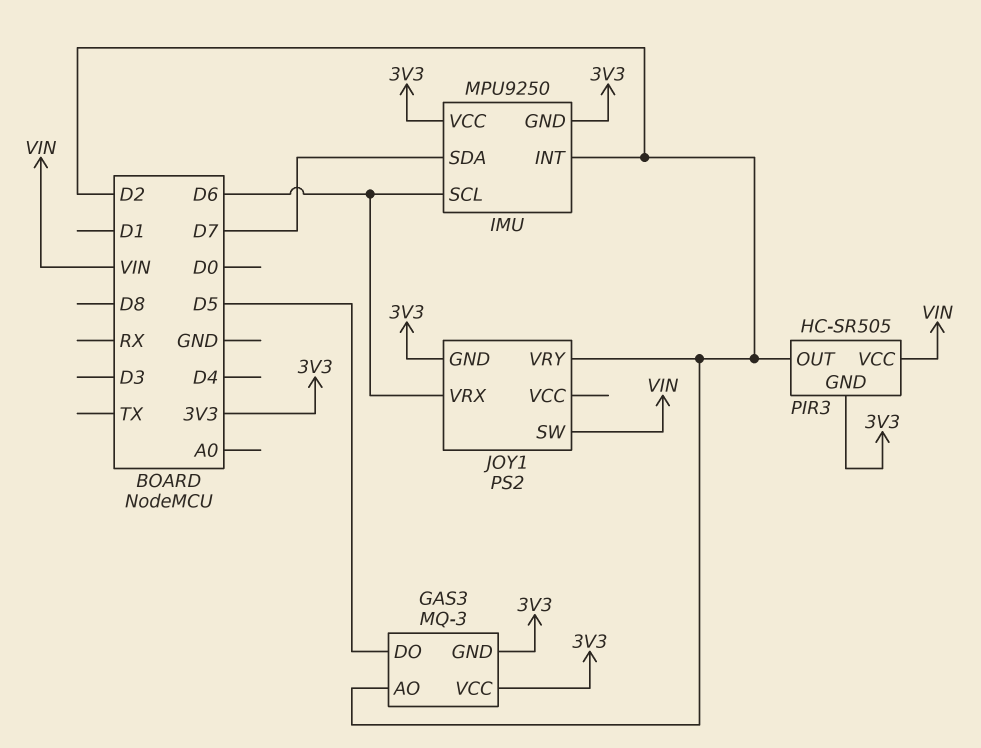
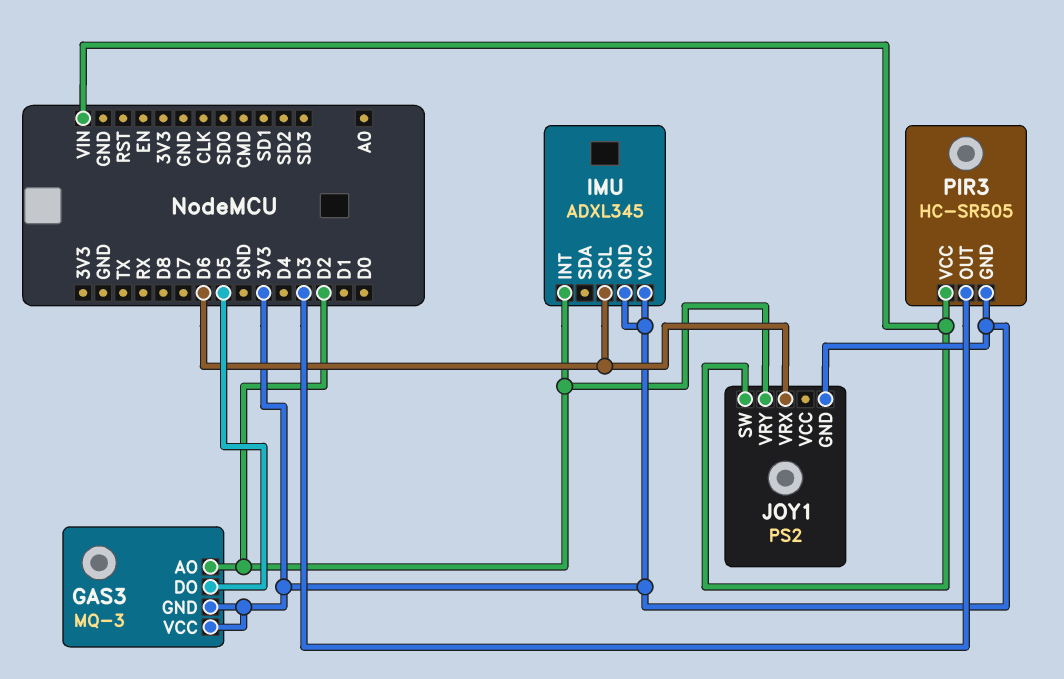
IMU: MPU9250 -> ADXL345
IMU pin SDA: D7 -> none
PIR3 pin OUT: D2 -> D3

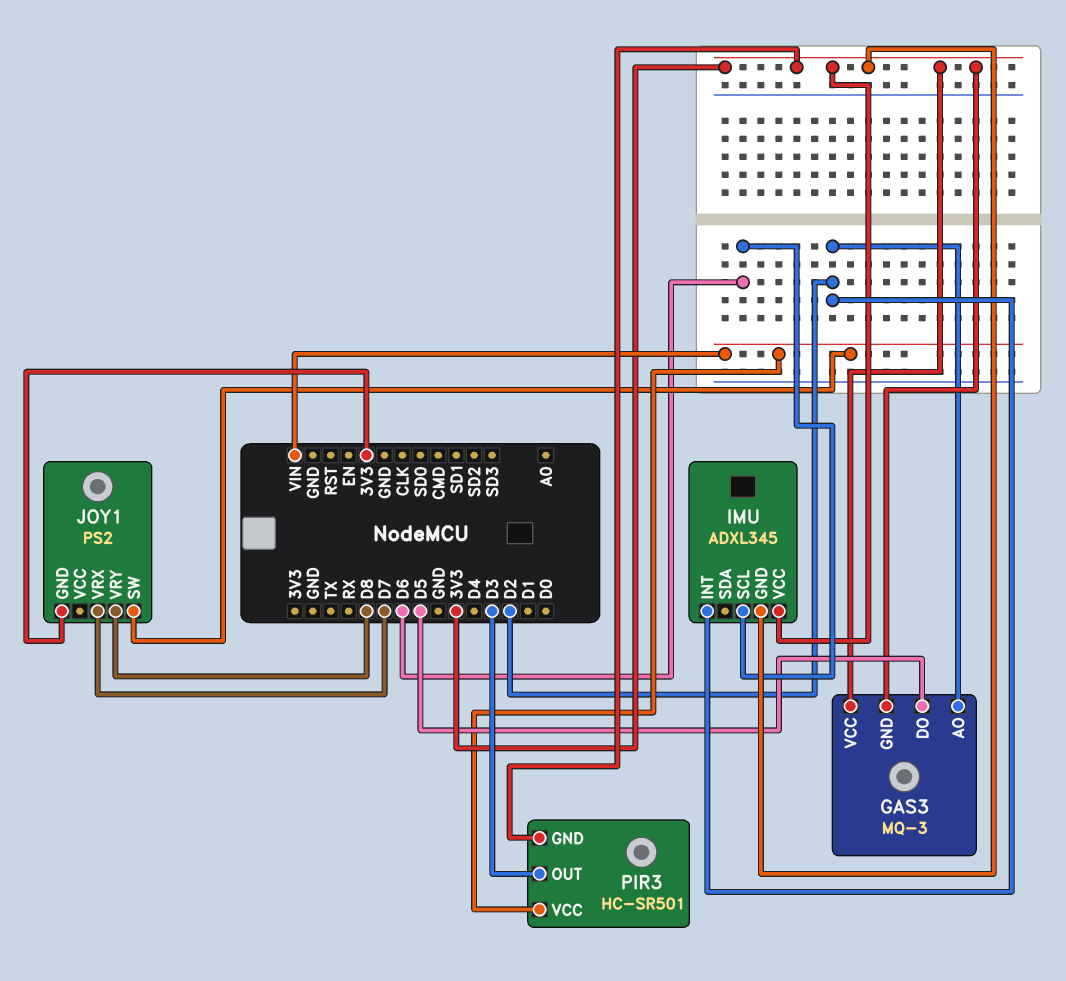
JOY1 pin VRX: D6 -> D7
JOY1 pin VRY: D2 -> D8
PIR3: HC-SR505 -> HC-SR501

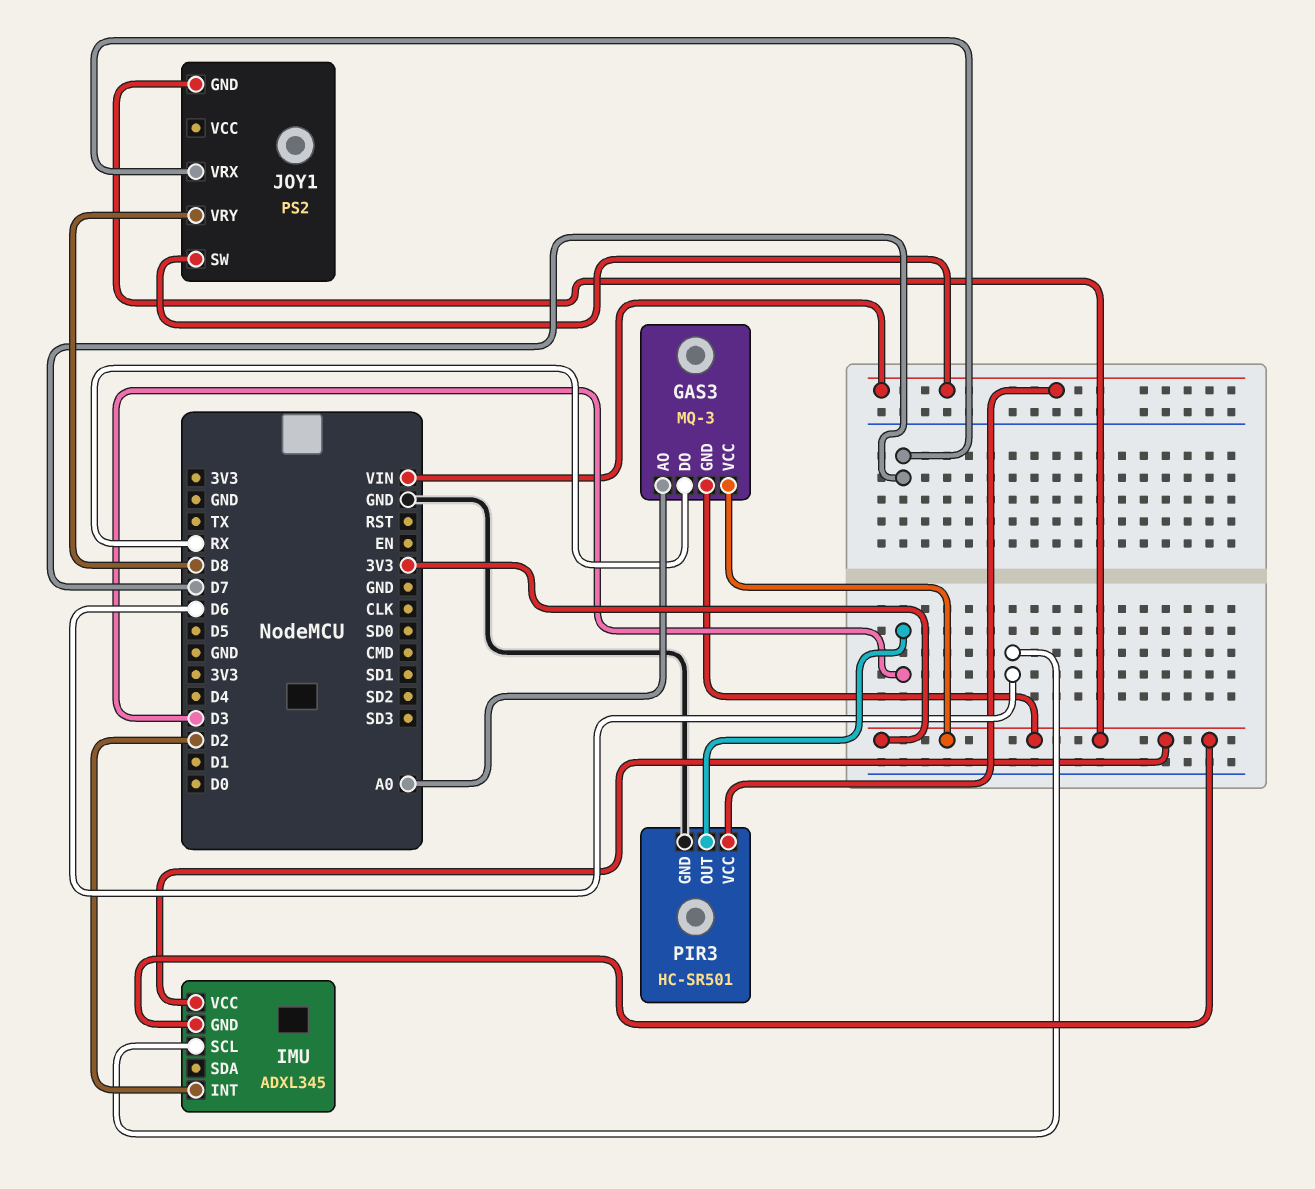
GAS3 pin AO: D2 -> A0
GAS3 pin DO: D5 -> RX
PIR3 pin GND: 3V3 -> GND

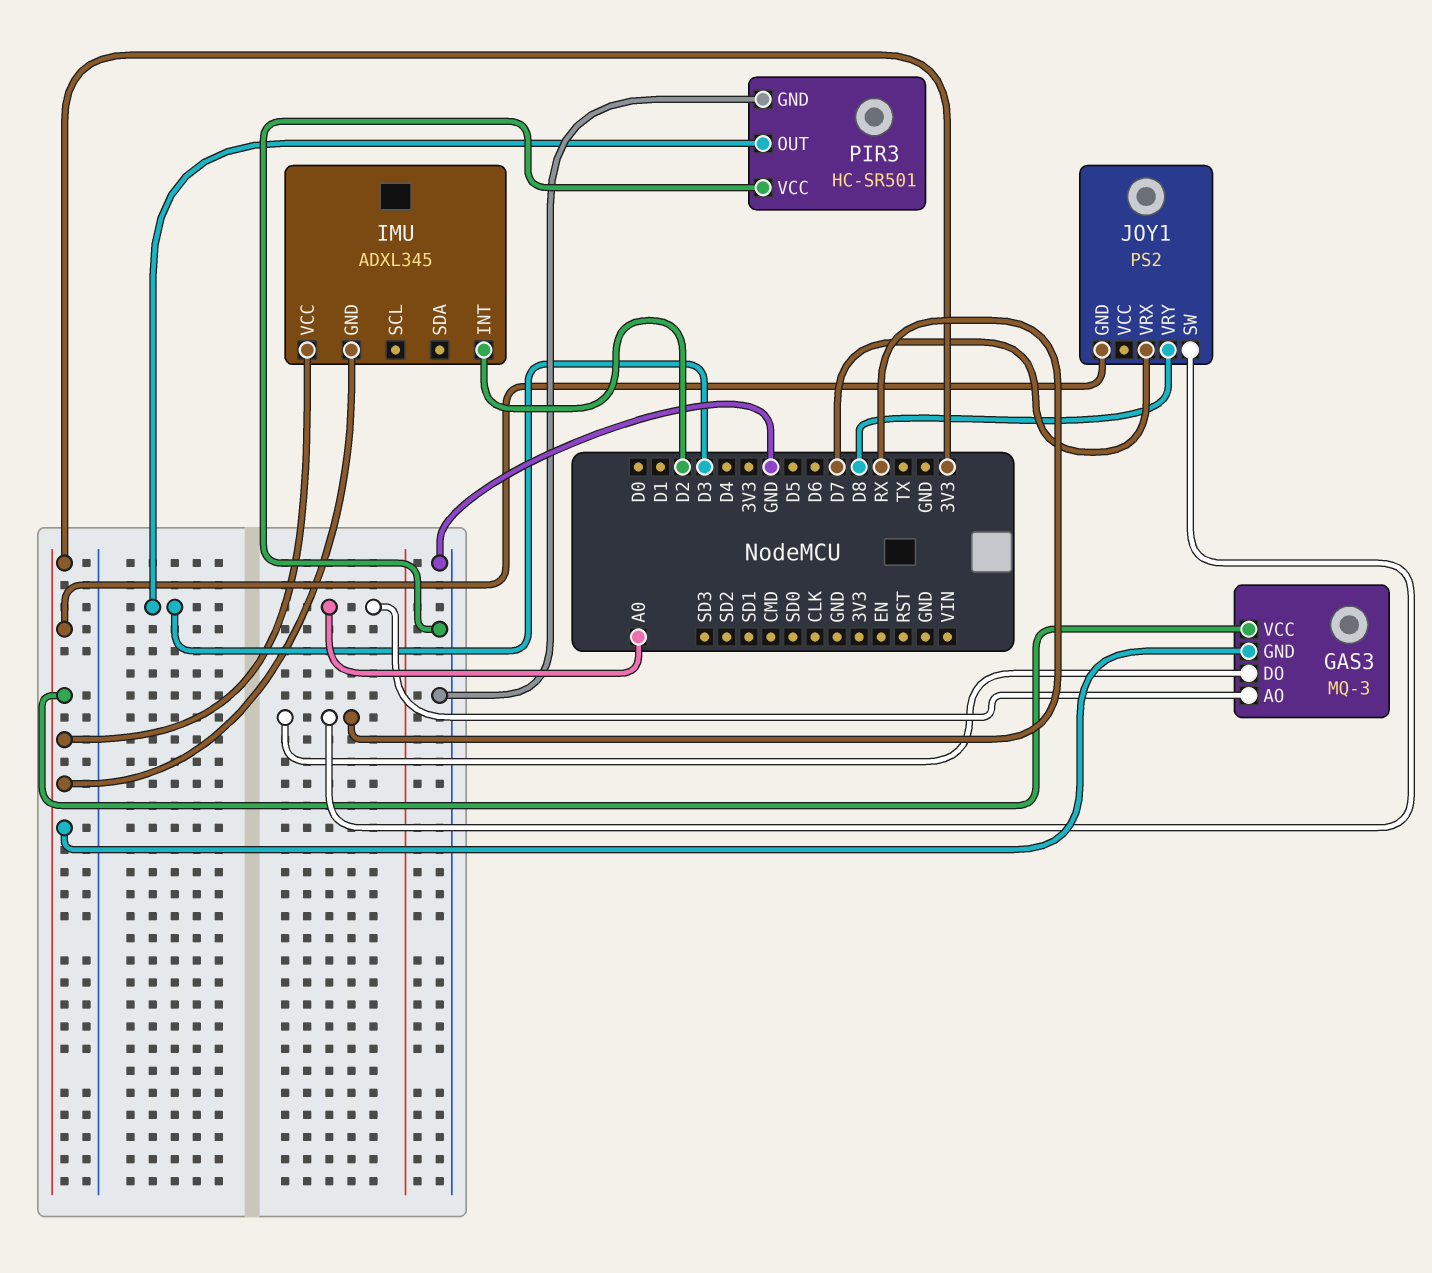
IMU pin SCL: D6 -> none
JOY1 pin SW: VIN -> RX
PIR3 pin VCC: VIN -> GND

